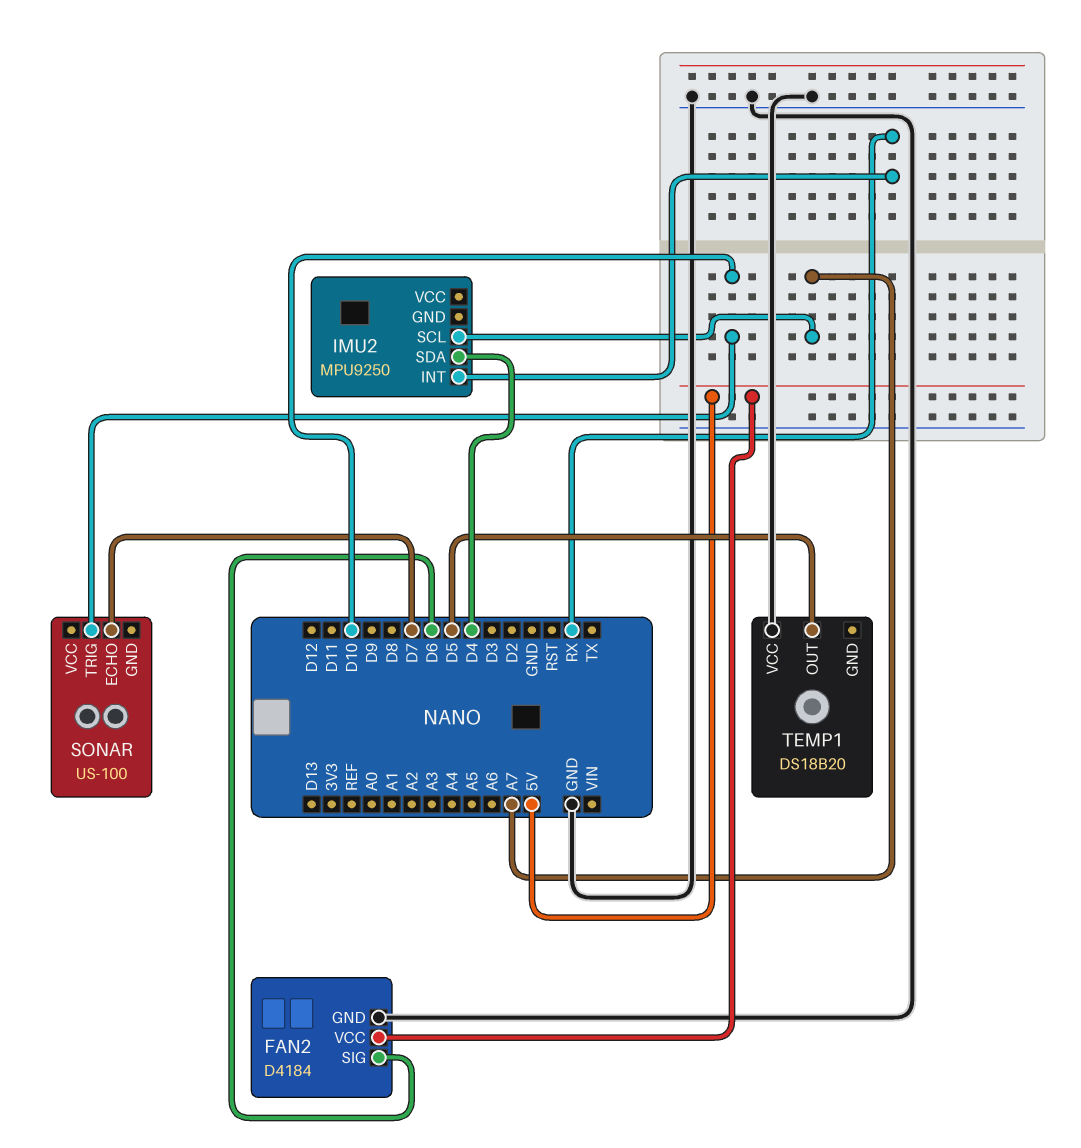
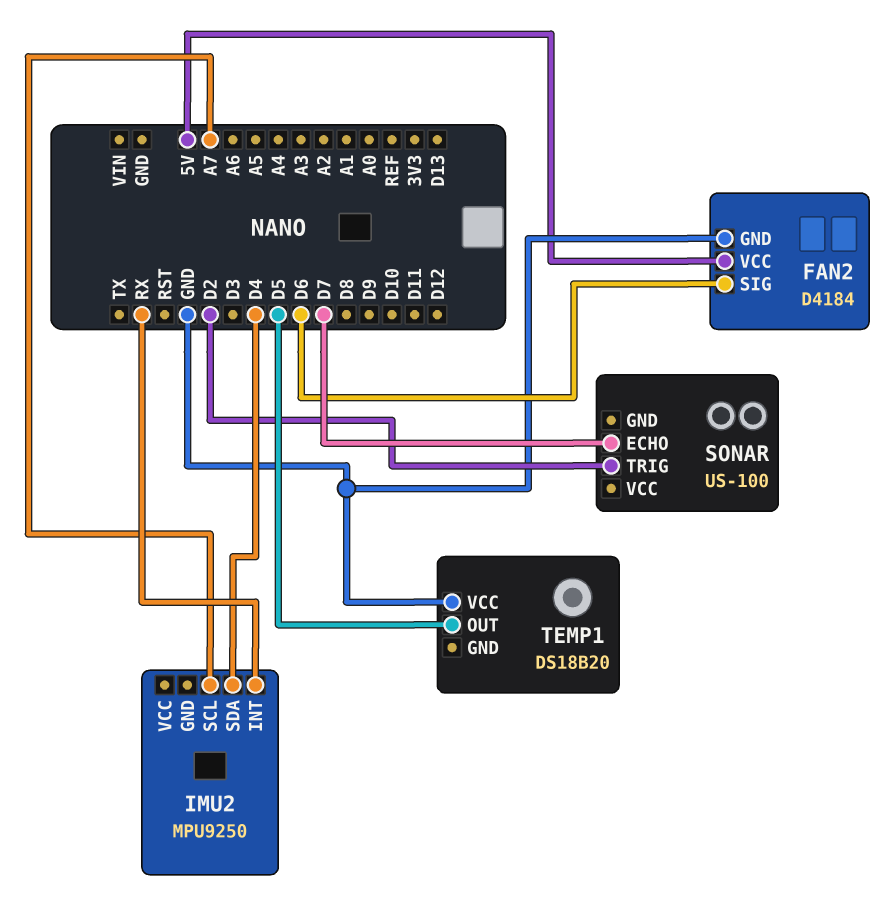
SONAR pin TRIG: D10 -> D2

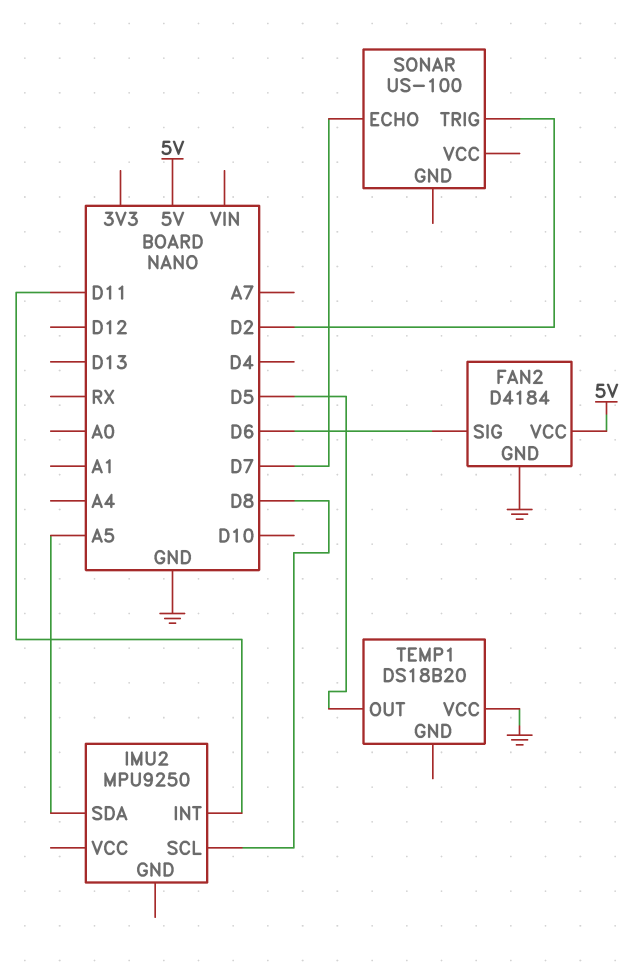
IMU2 pin INT: RX -> D11
IMU2 pin SCL: A7 -> D8
IMU2 pin SDA: D4 -> A5

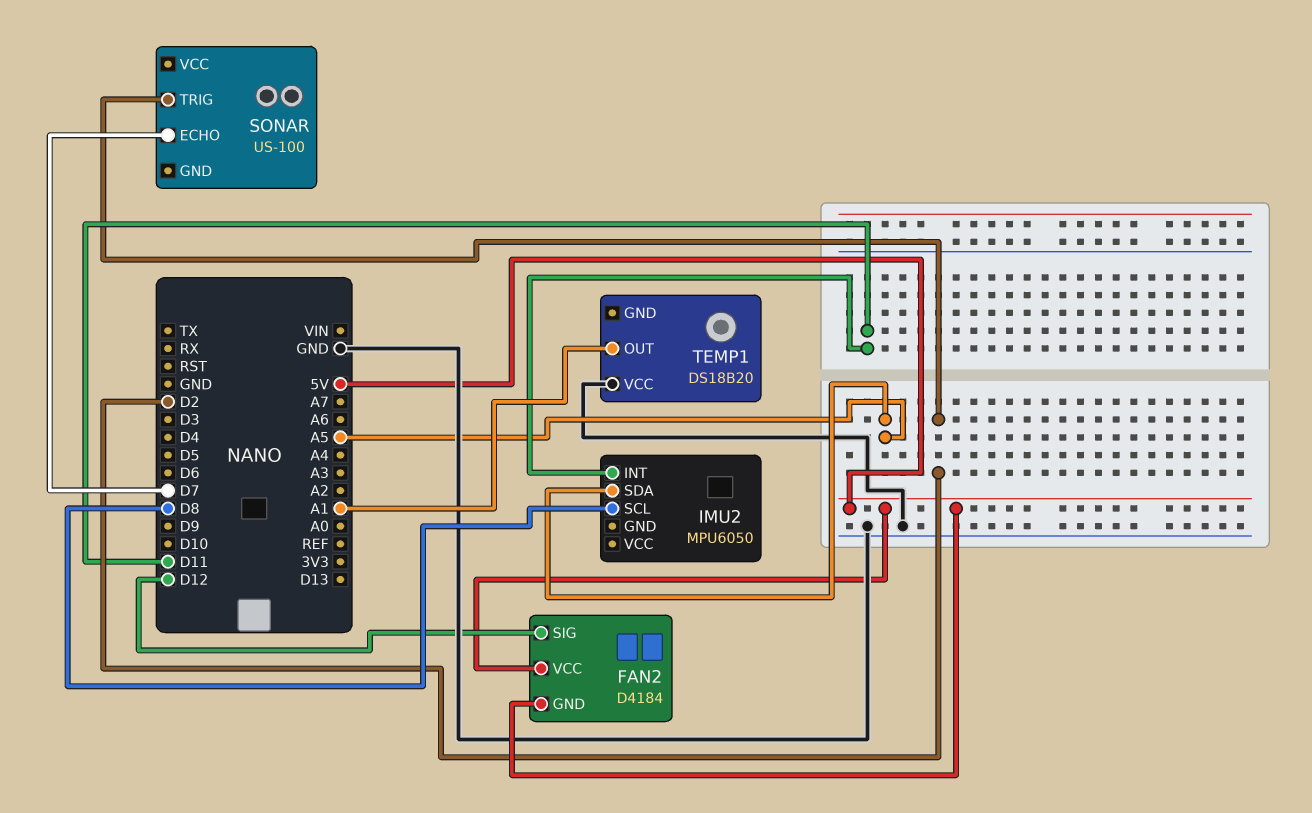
FAN2 pin GND: GND -> 5V
FAN2 pin SIG: D6 -> D12
IMU2: MPU9250 -> MPU6050
TEMP1 pin OUT: D5 -> A1

